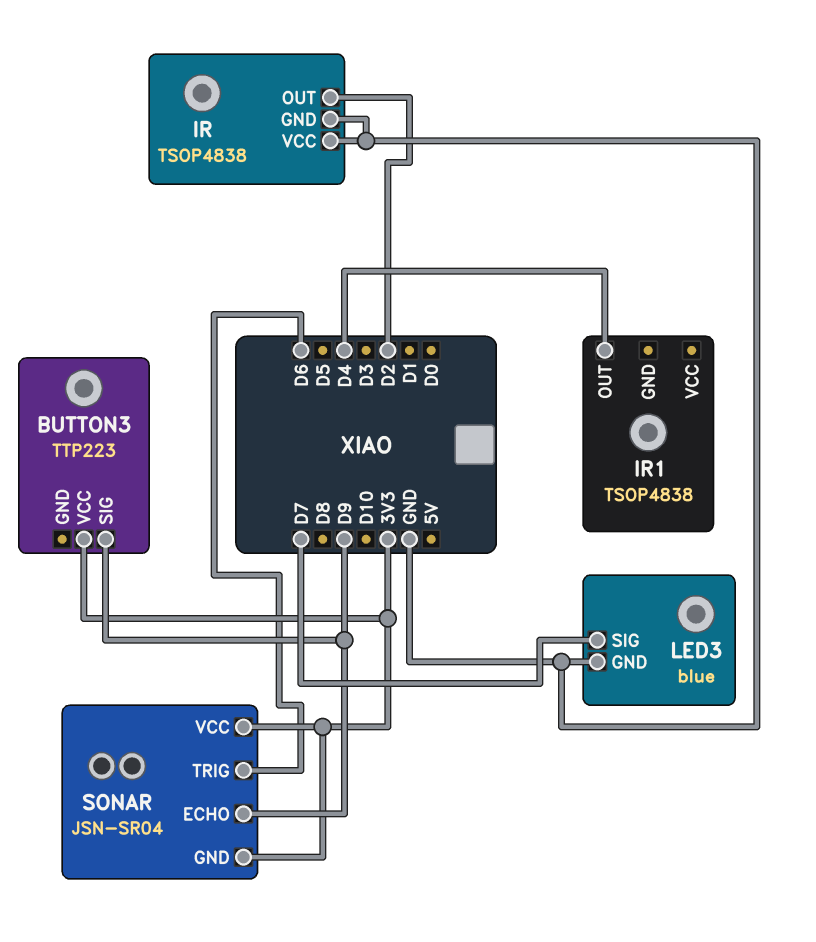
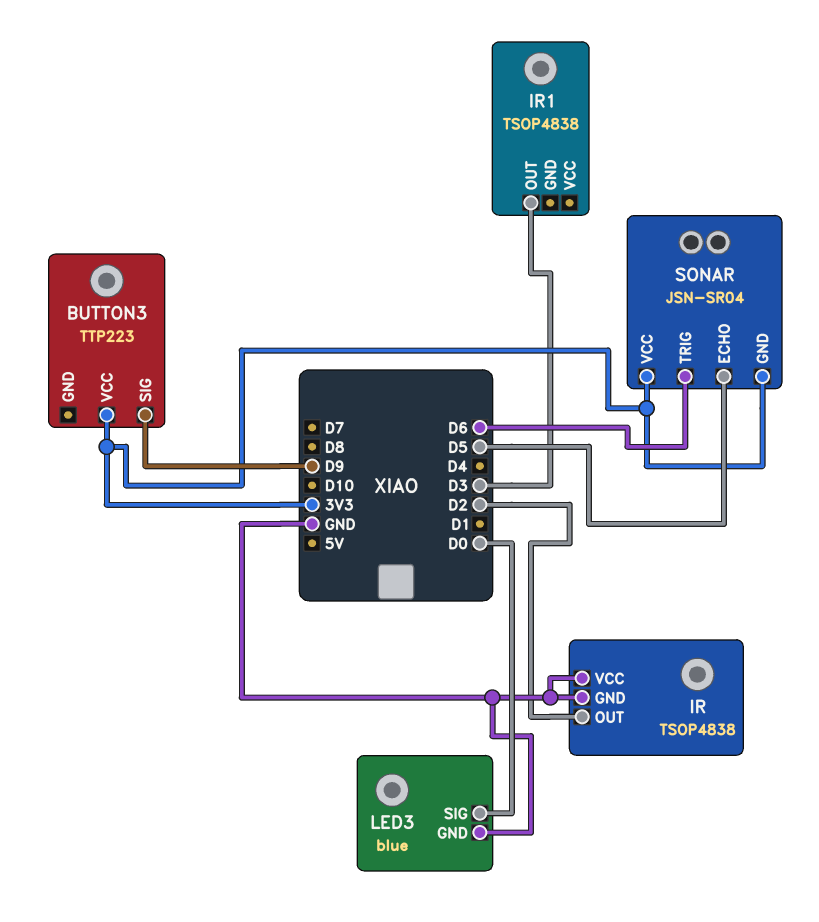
IR1 pin OUT: D4 -> D3
LED3 pin SIG: D7 -> D0
SONAR pin ECHO: D9 -> D5

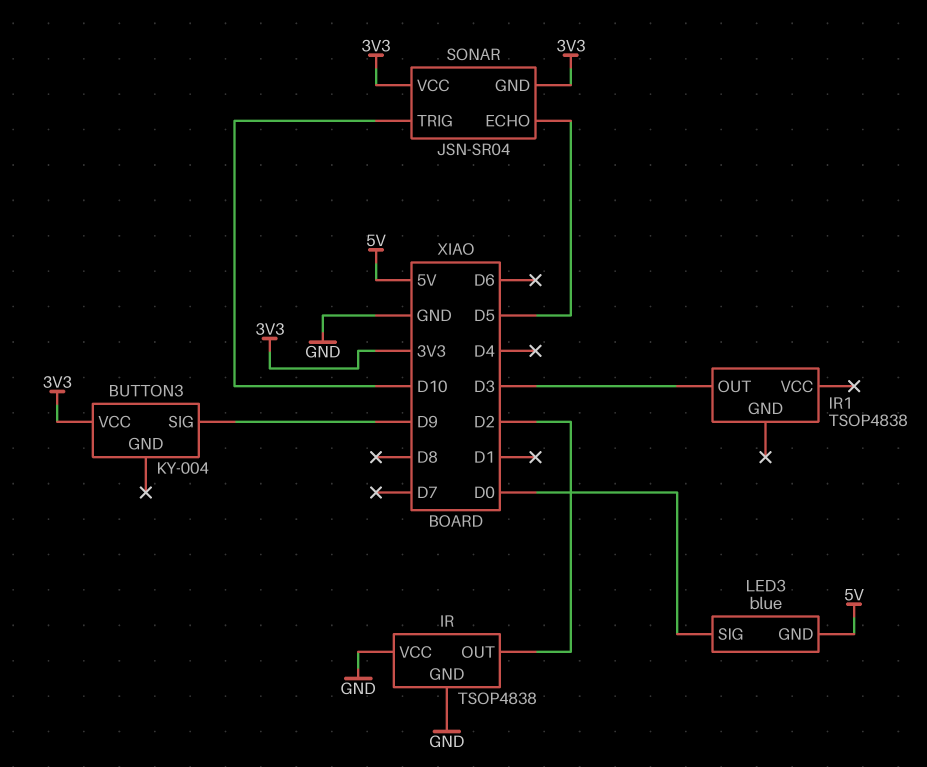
BUTTON3: TTP223 -> KY-004
LED3 pin GND: GND -> 5V
SONAR pin TRIG: D6 -> D10

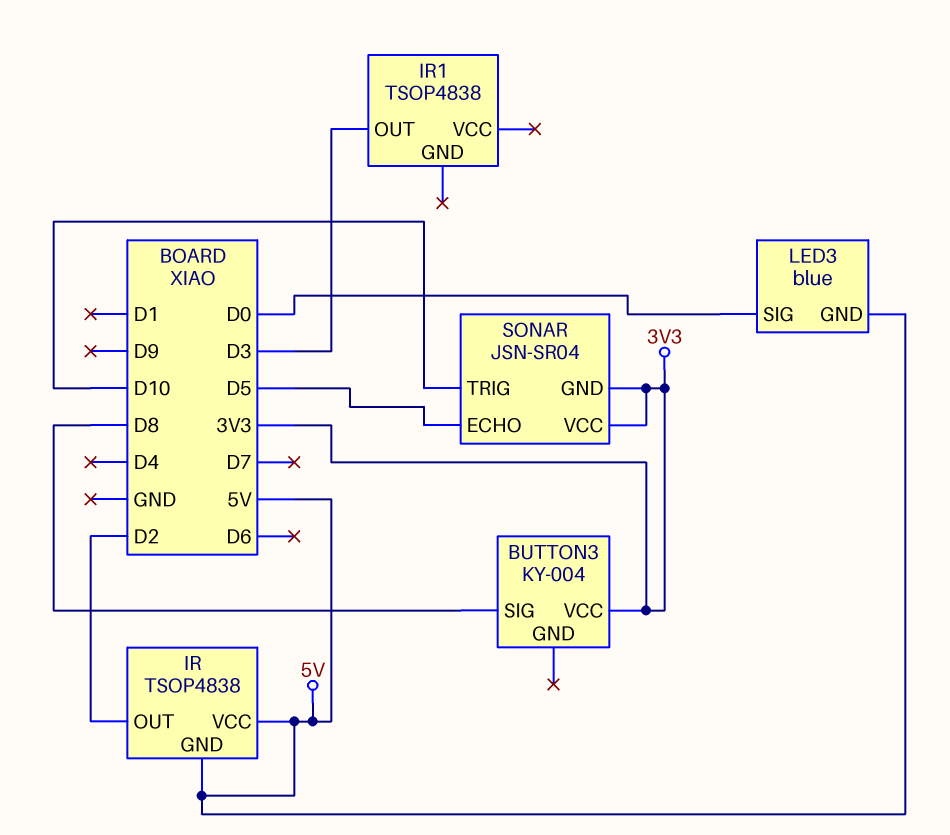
BUTTON3 pin SIG: D9 -> D8
IR pin GND: GND -> 5V
IR pin VCC: GND -> 5V

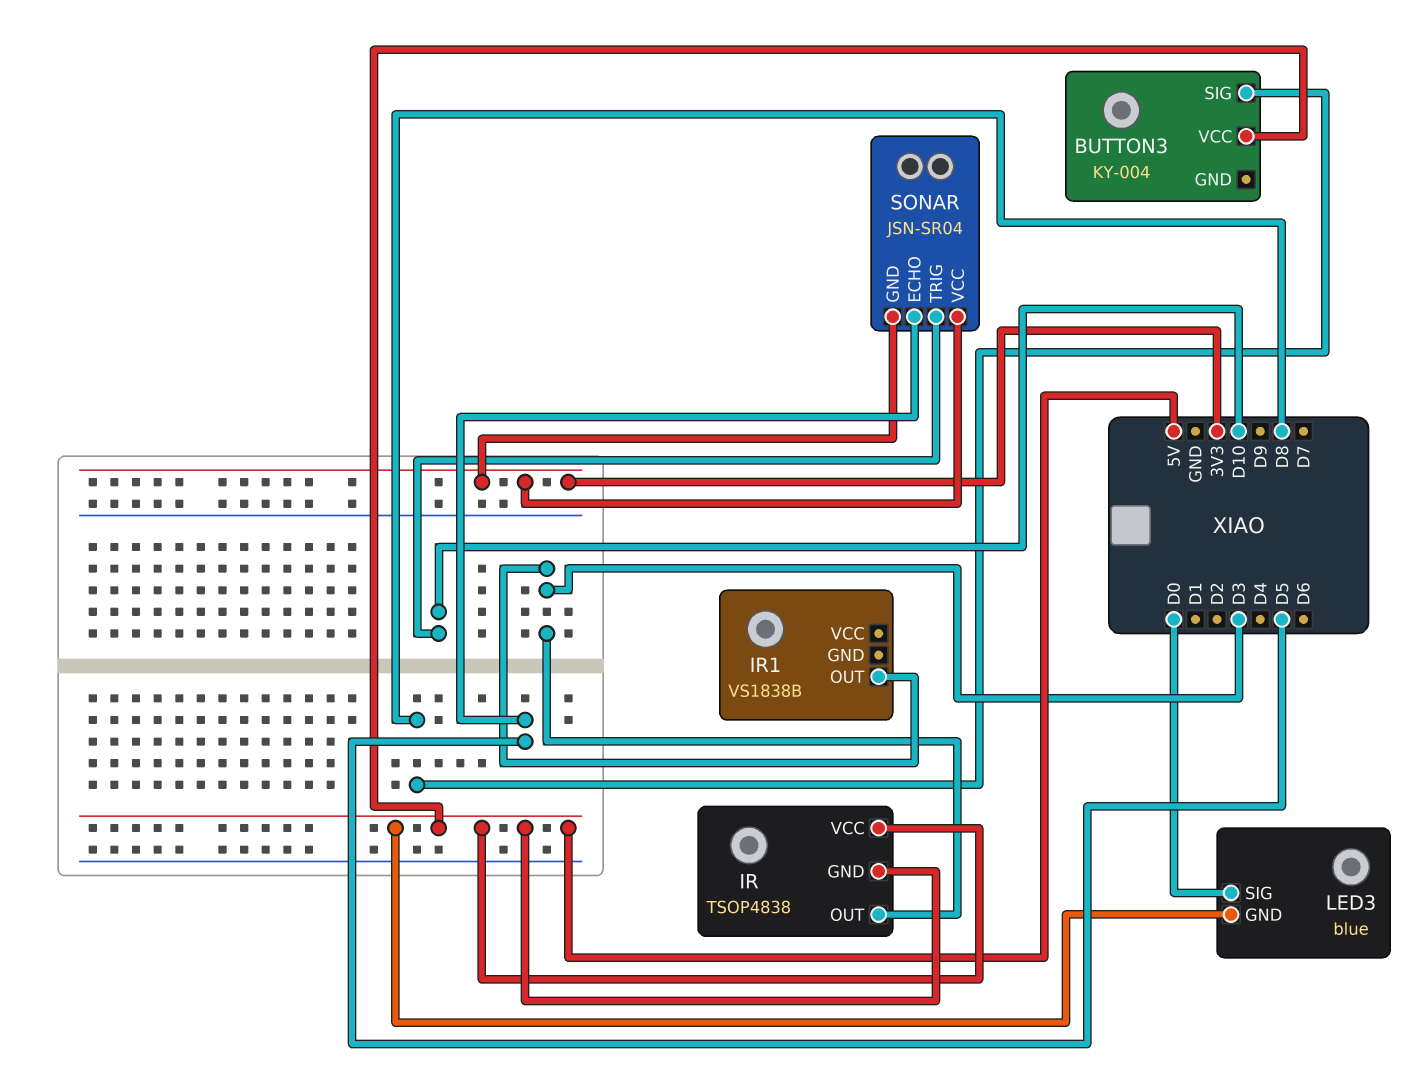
BUTTON3 pin VCC: 3V3 -> 5V
IR pin OUT: D2 -> D3
IR1: TSOP4838 -> VS1838B

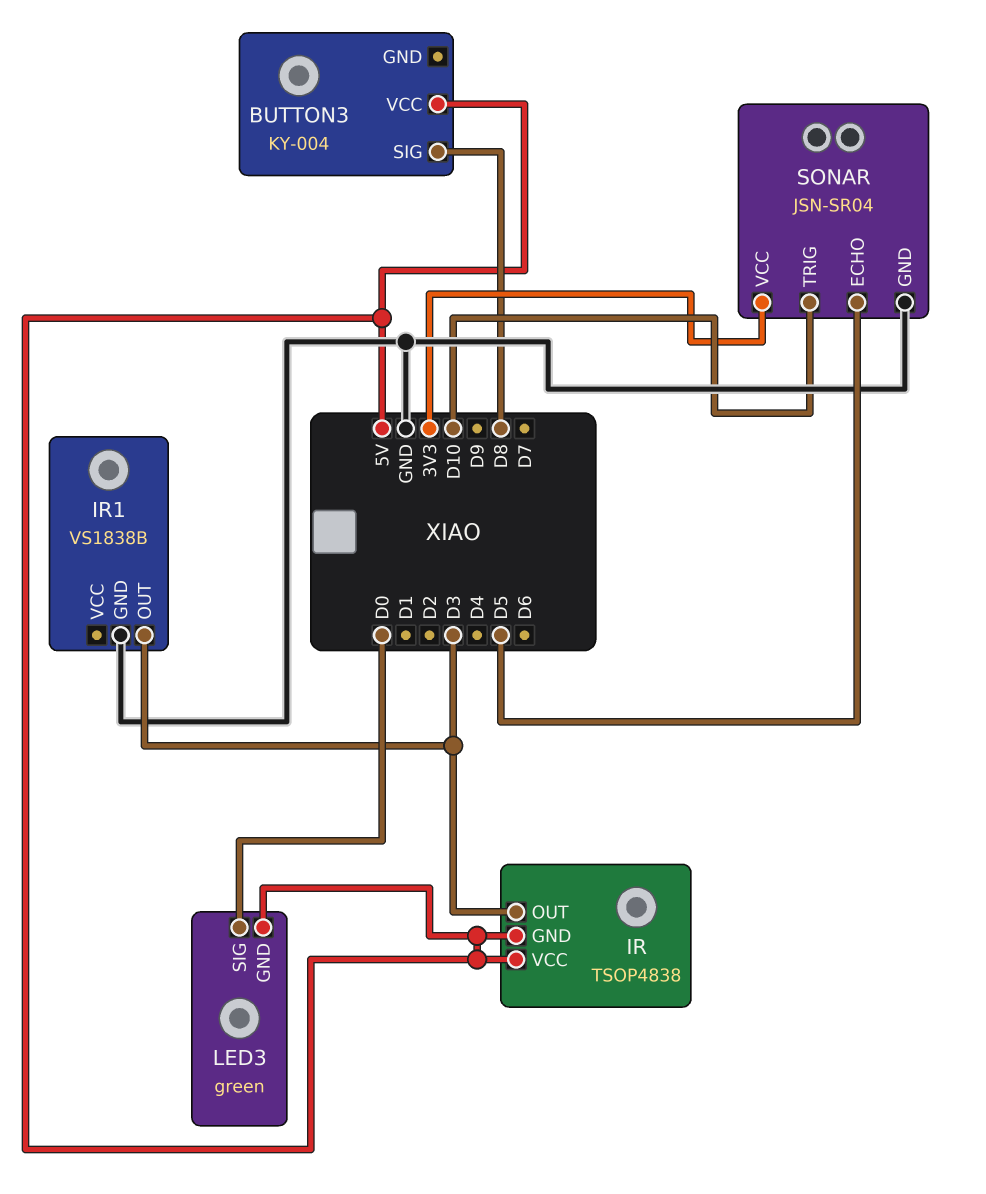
IR1 pin GND: none -> GND
LED3: blue -> green
SONAR pin GND: 3V3 -> GND

